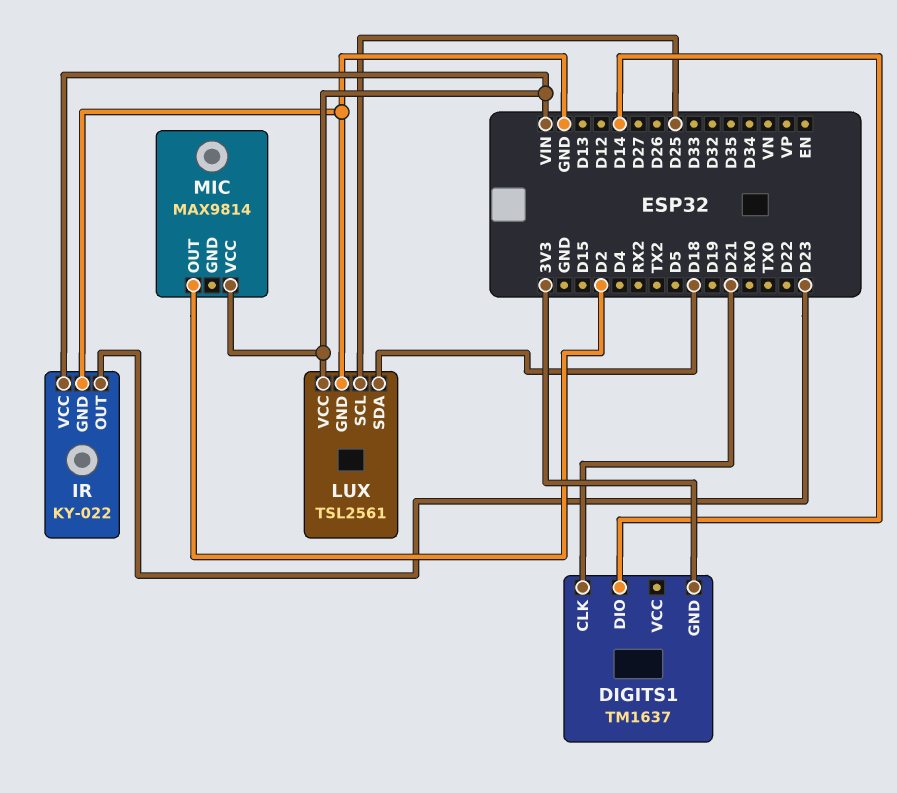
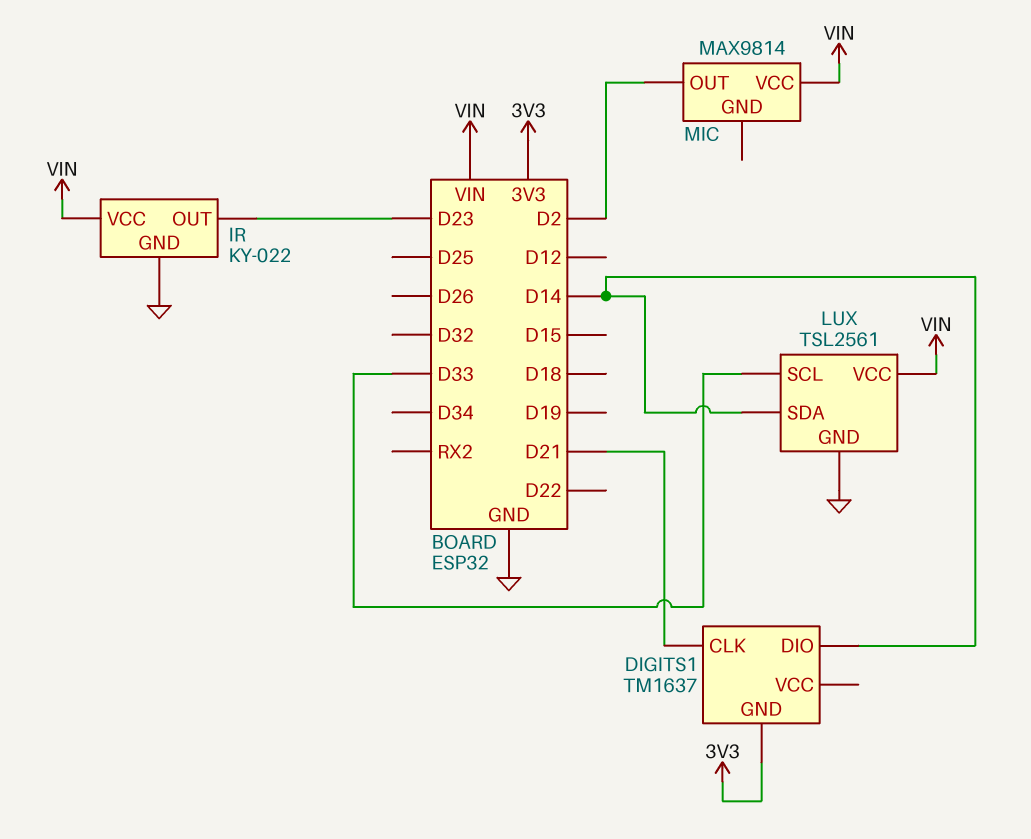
LUX pin SCL: D25 -> D33
LUX pin SDA: D18 -> D14

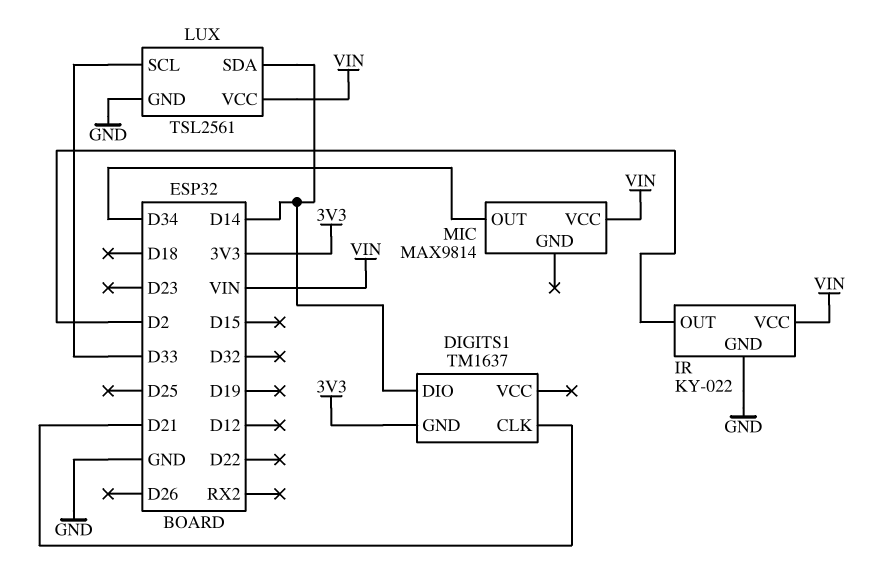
IR pin OUT: D23 -> D2
MIC pin OUT: D2 -> D34

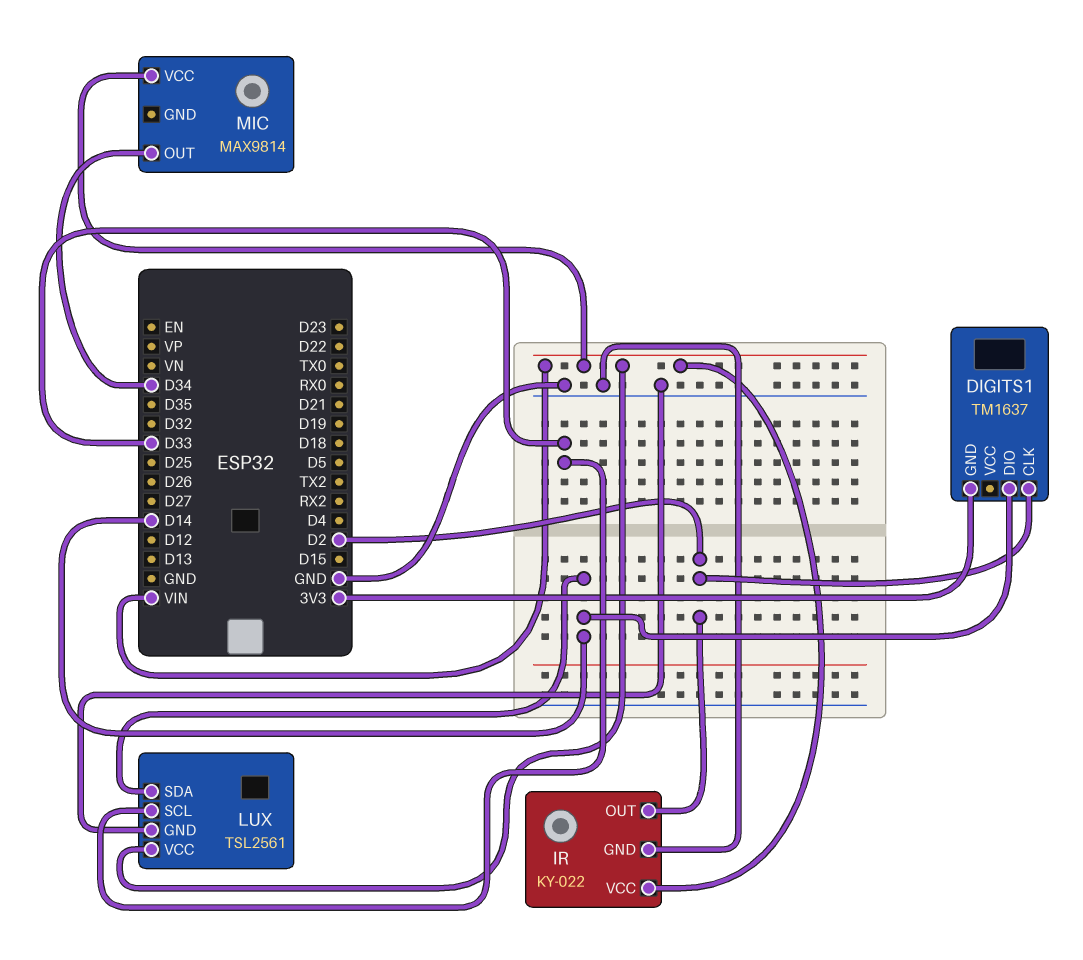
DIGITS1 pin CLK: D21 -> D2

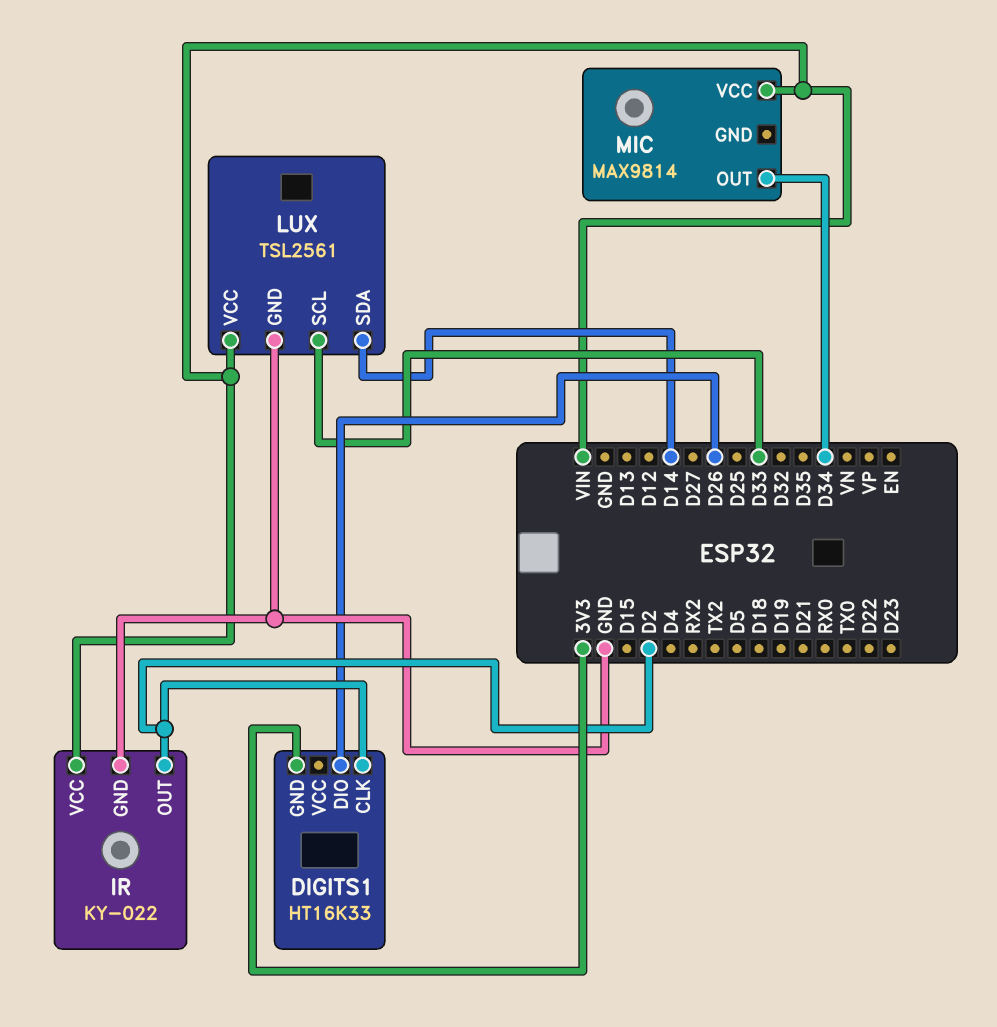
DIGITS1: TM1637 -> HT16K33
DIGITS1 pin DIO: D14 -> D26

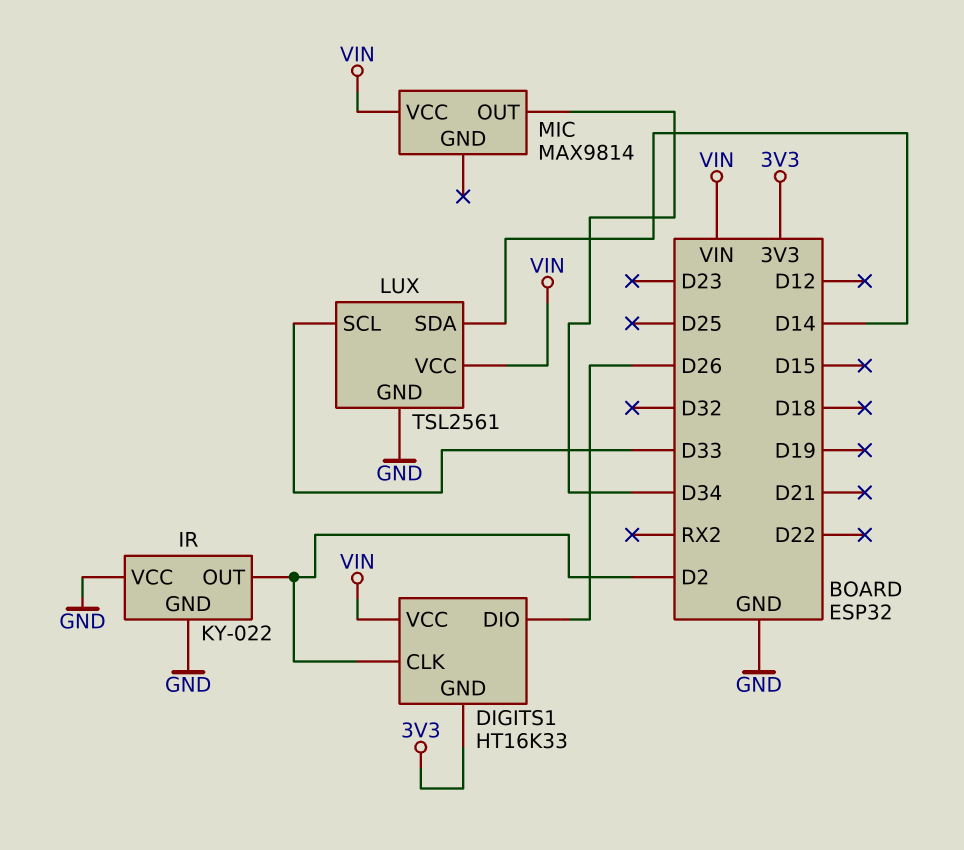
DIGITS1 pin VCC: none -> VIN
IR pin VCC: VIN -> GND

